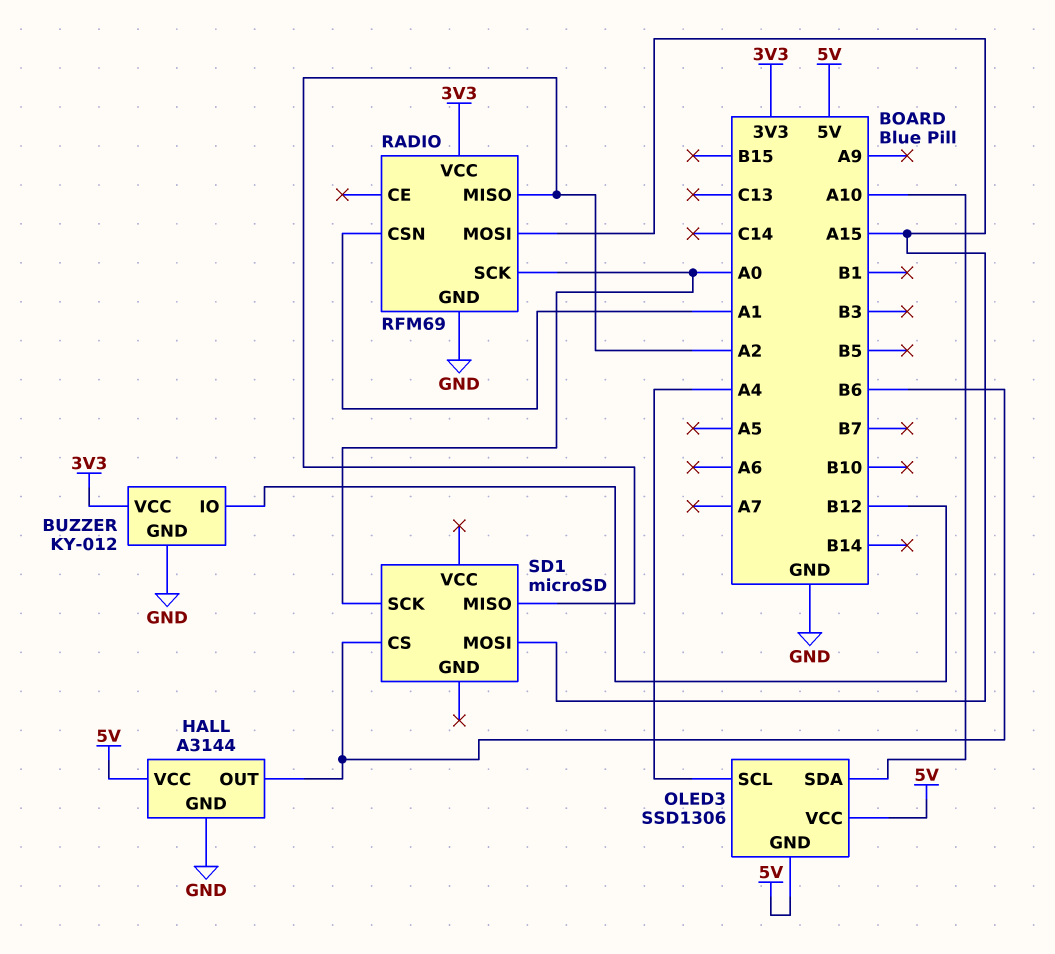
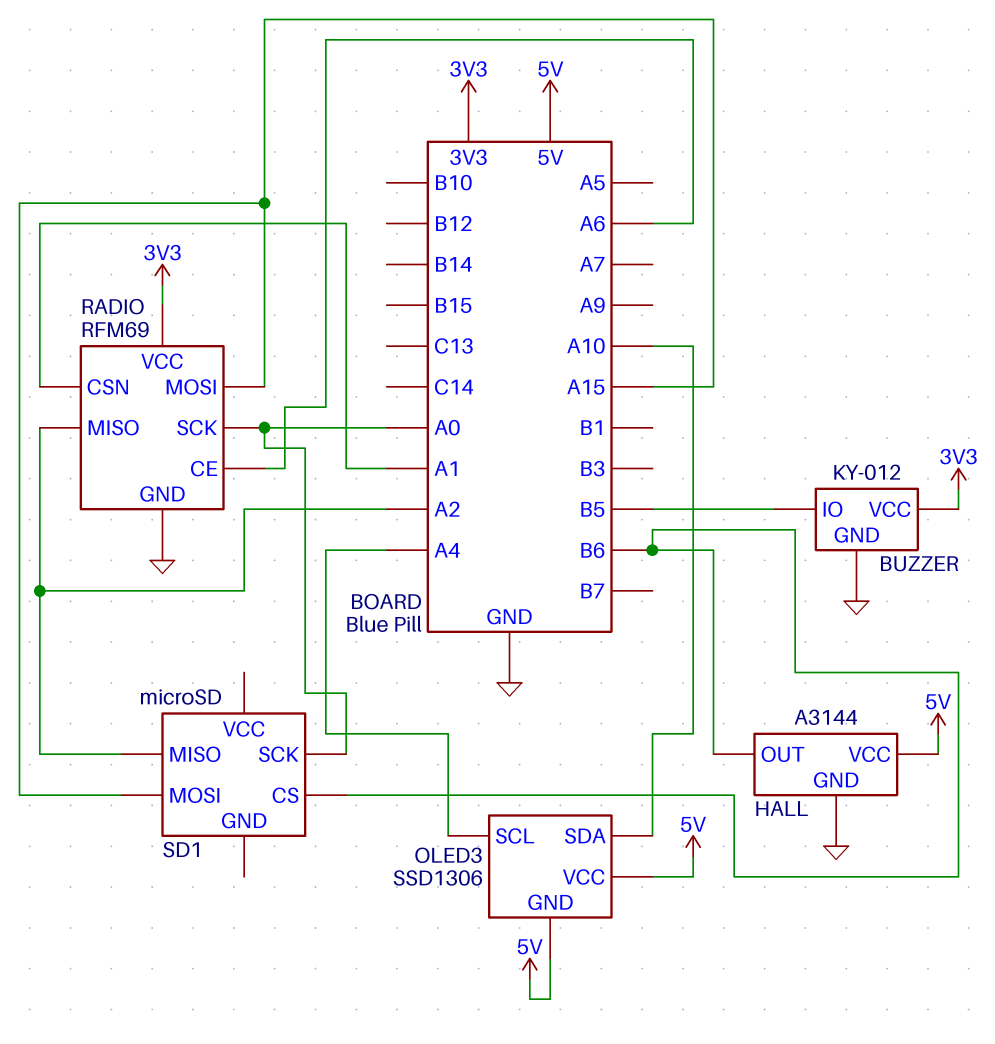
BUZZER pin IO: B12 -> B5
RADIO pin CE: none -> A6

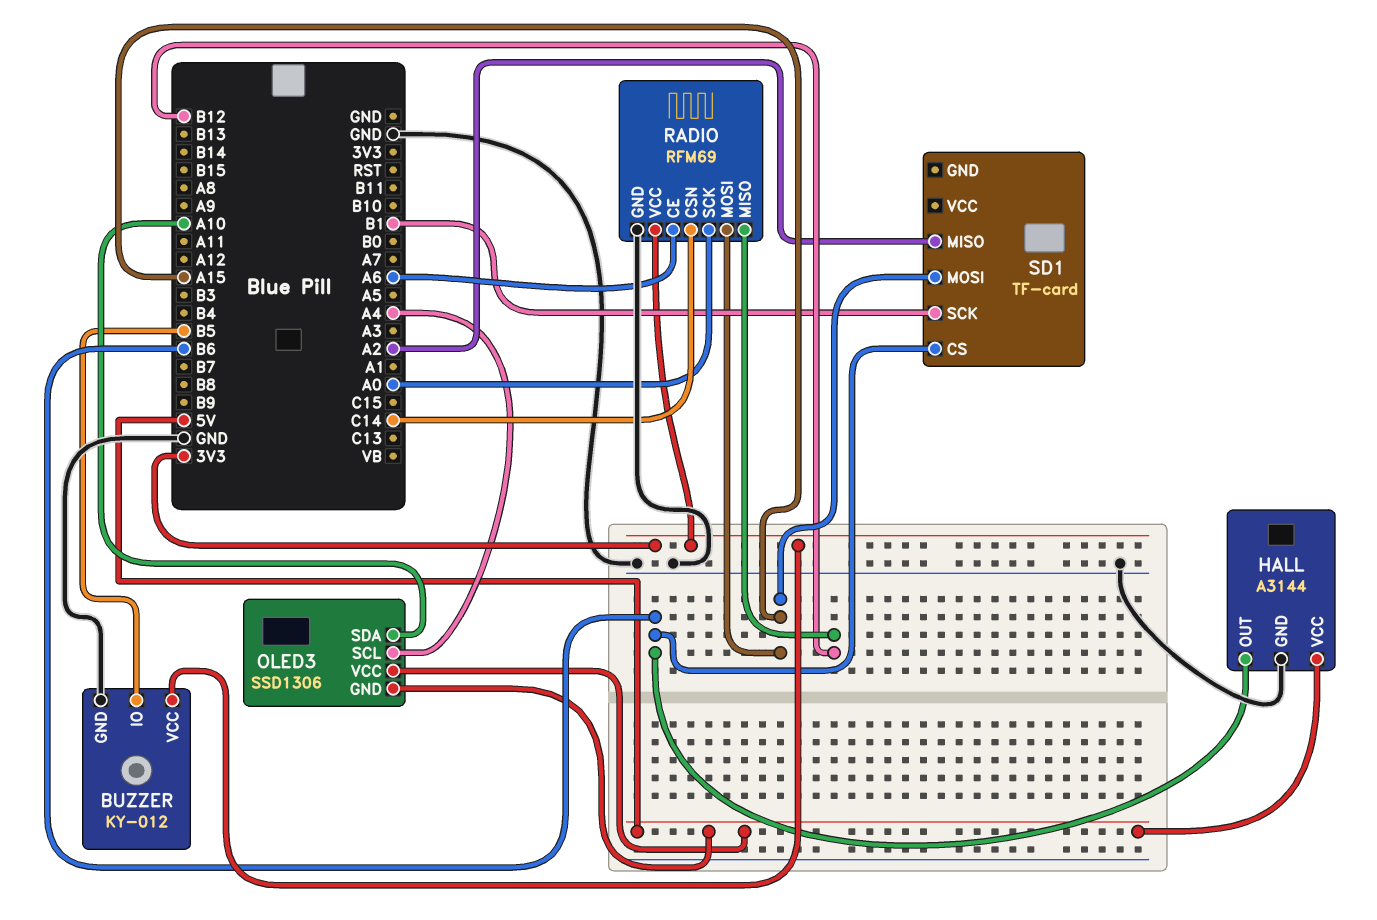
RADIO pin CSN: A1 -> C14
RADIO pin MISO: A2 -> B12
SD1: microSD -> TF-card
SD1 pin SCK: A0 -> B1

